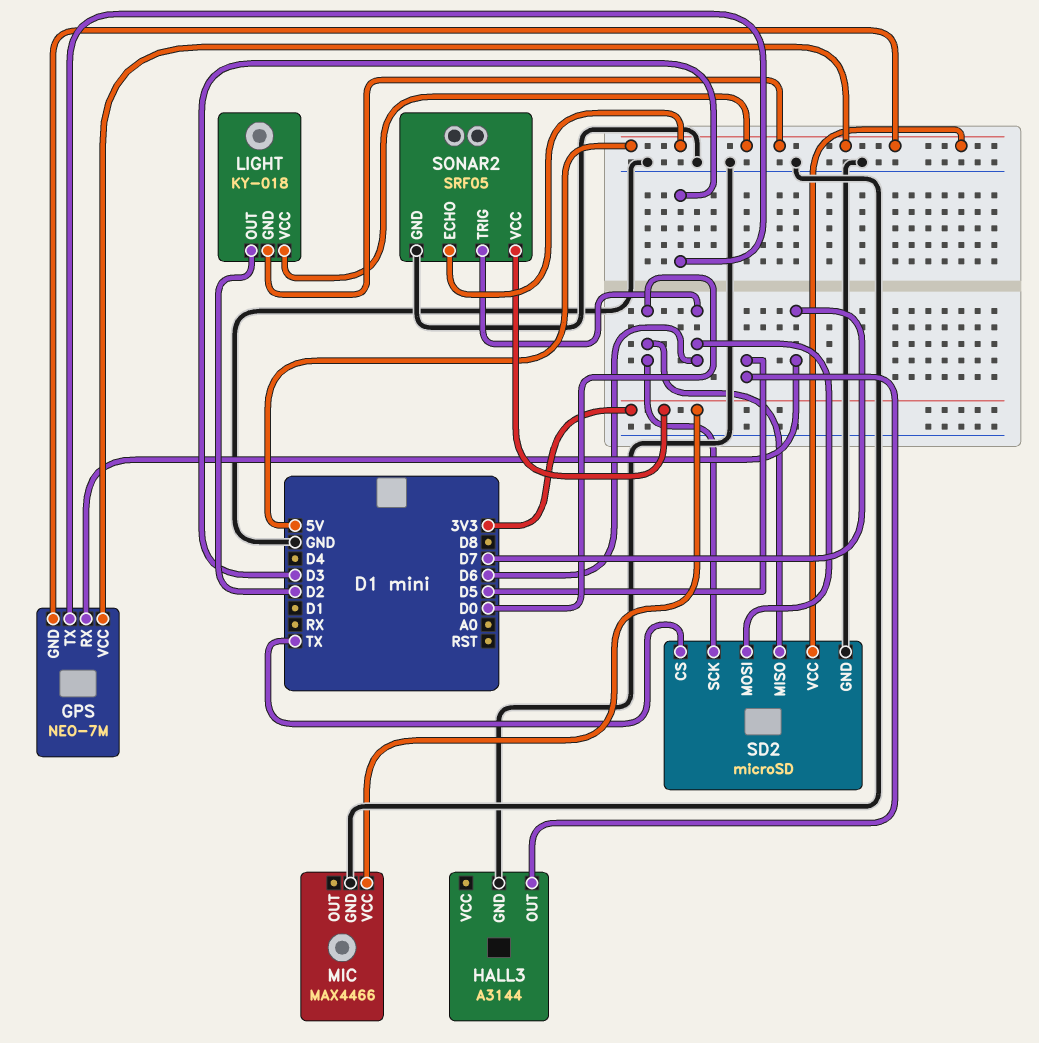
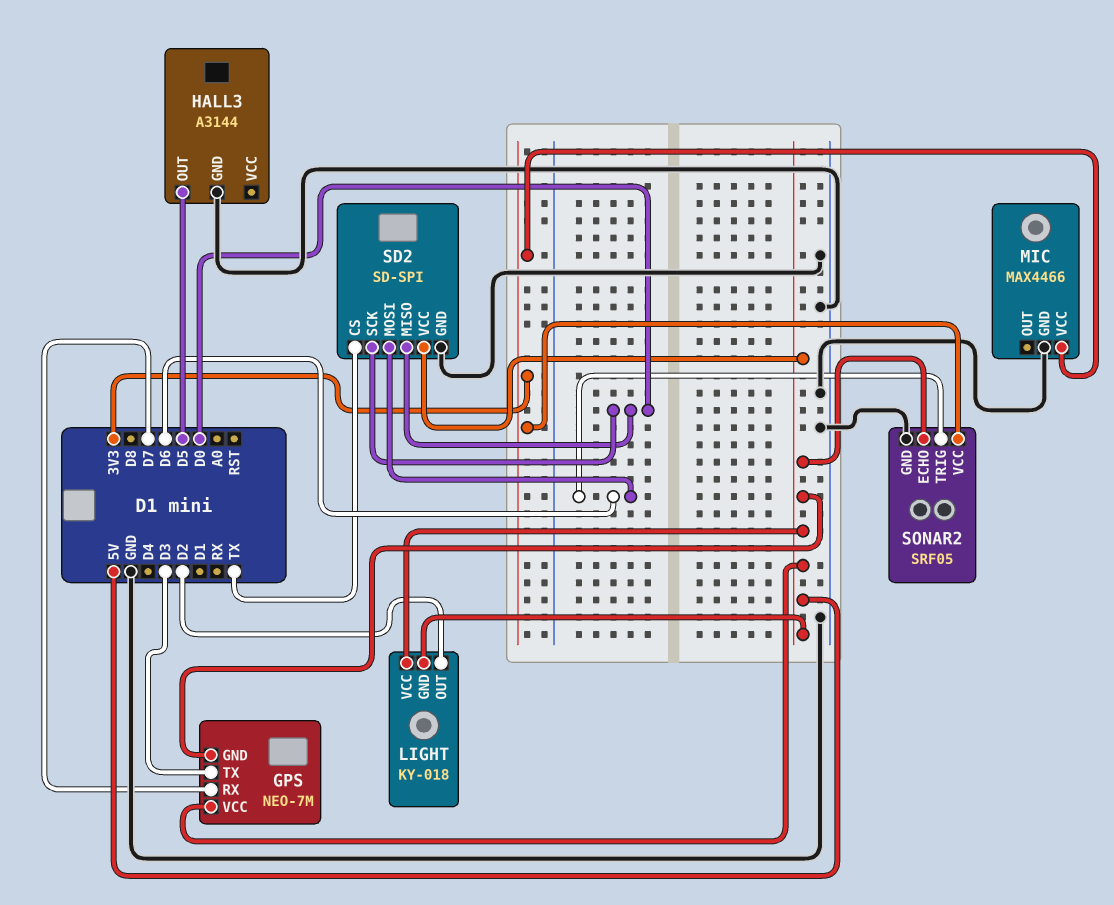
SD2: microSD -> SD-SPI

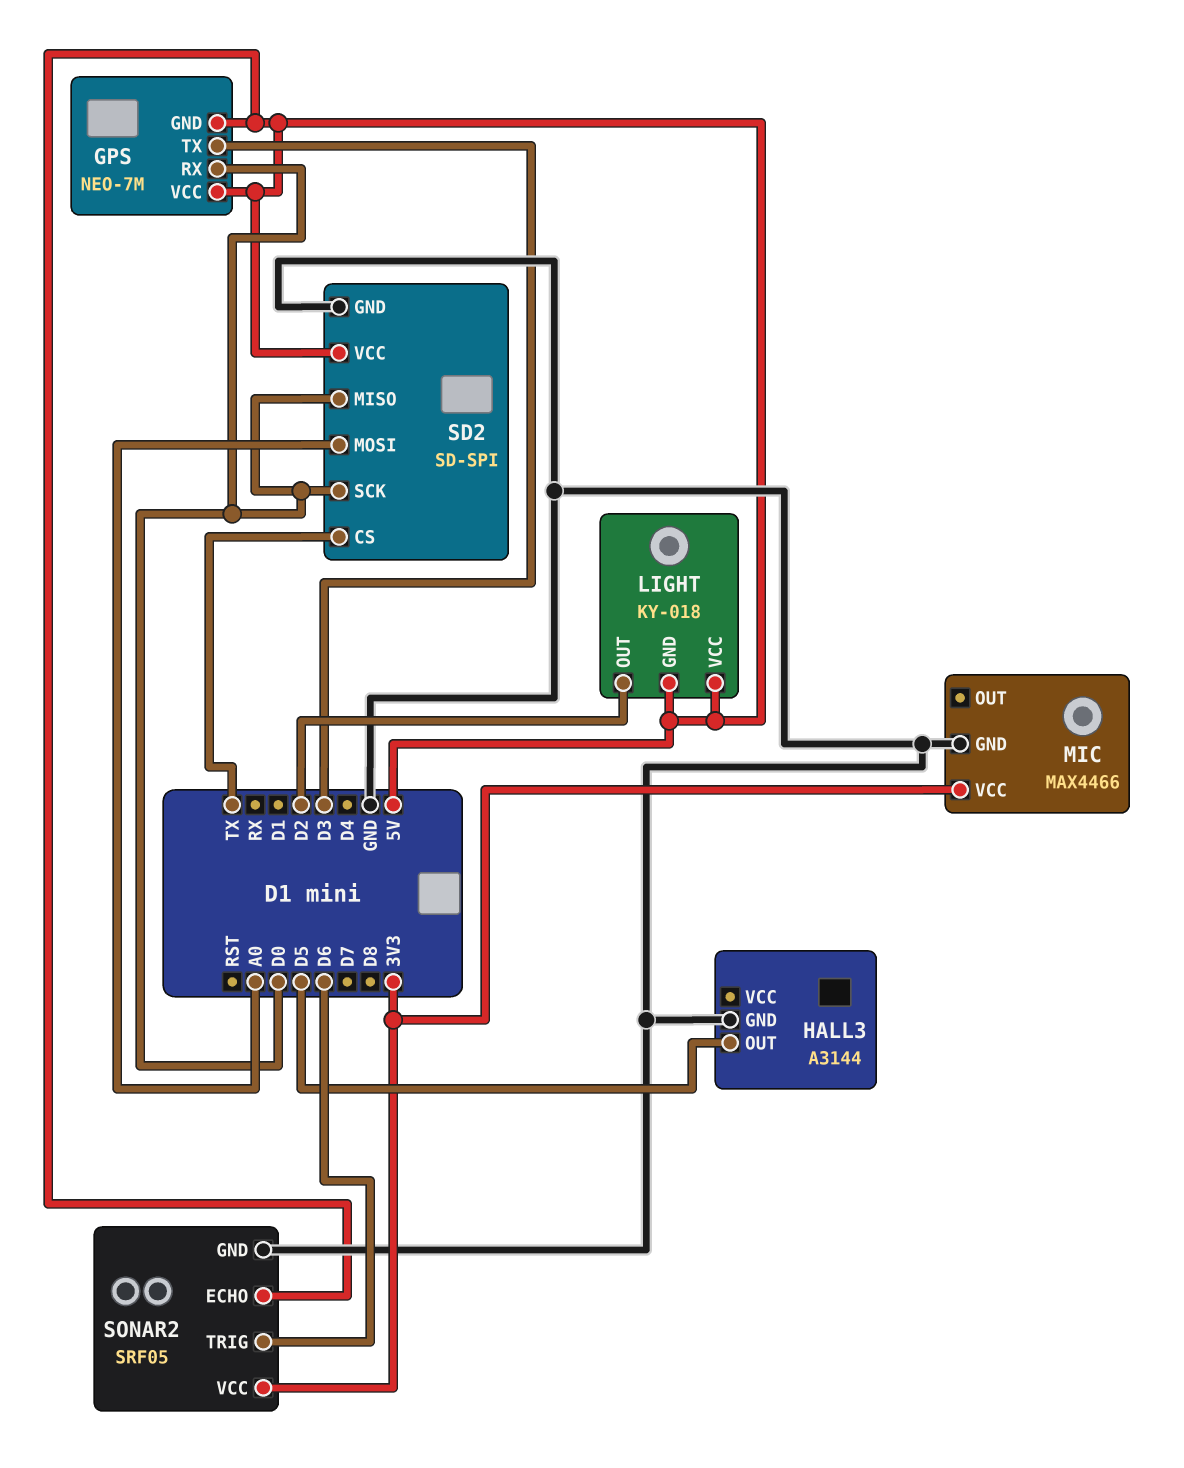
GPS pin RX: D7 -> D0
SD2 pin MOSI: D6 -> A0

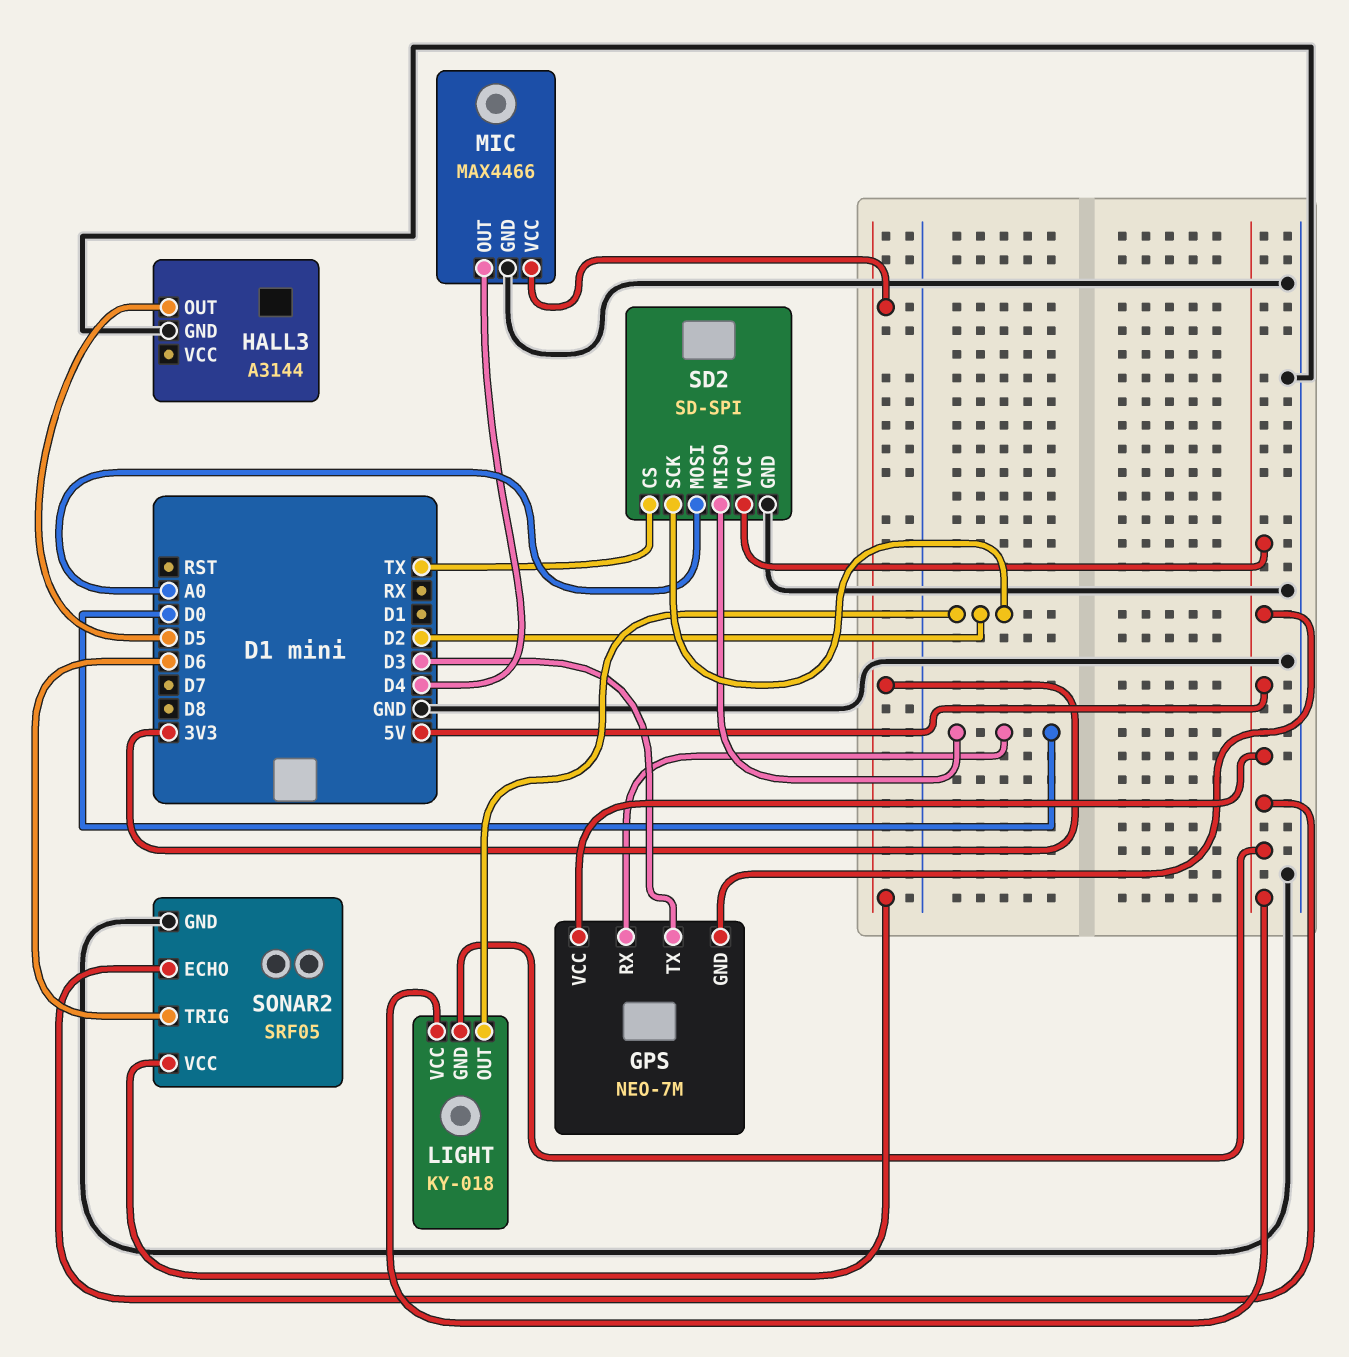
MIC pin OUT: none -> D4
SD2 pin SCK: D0 -> D2

